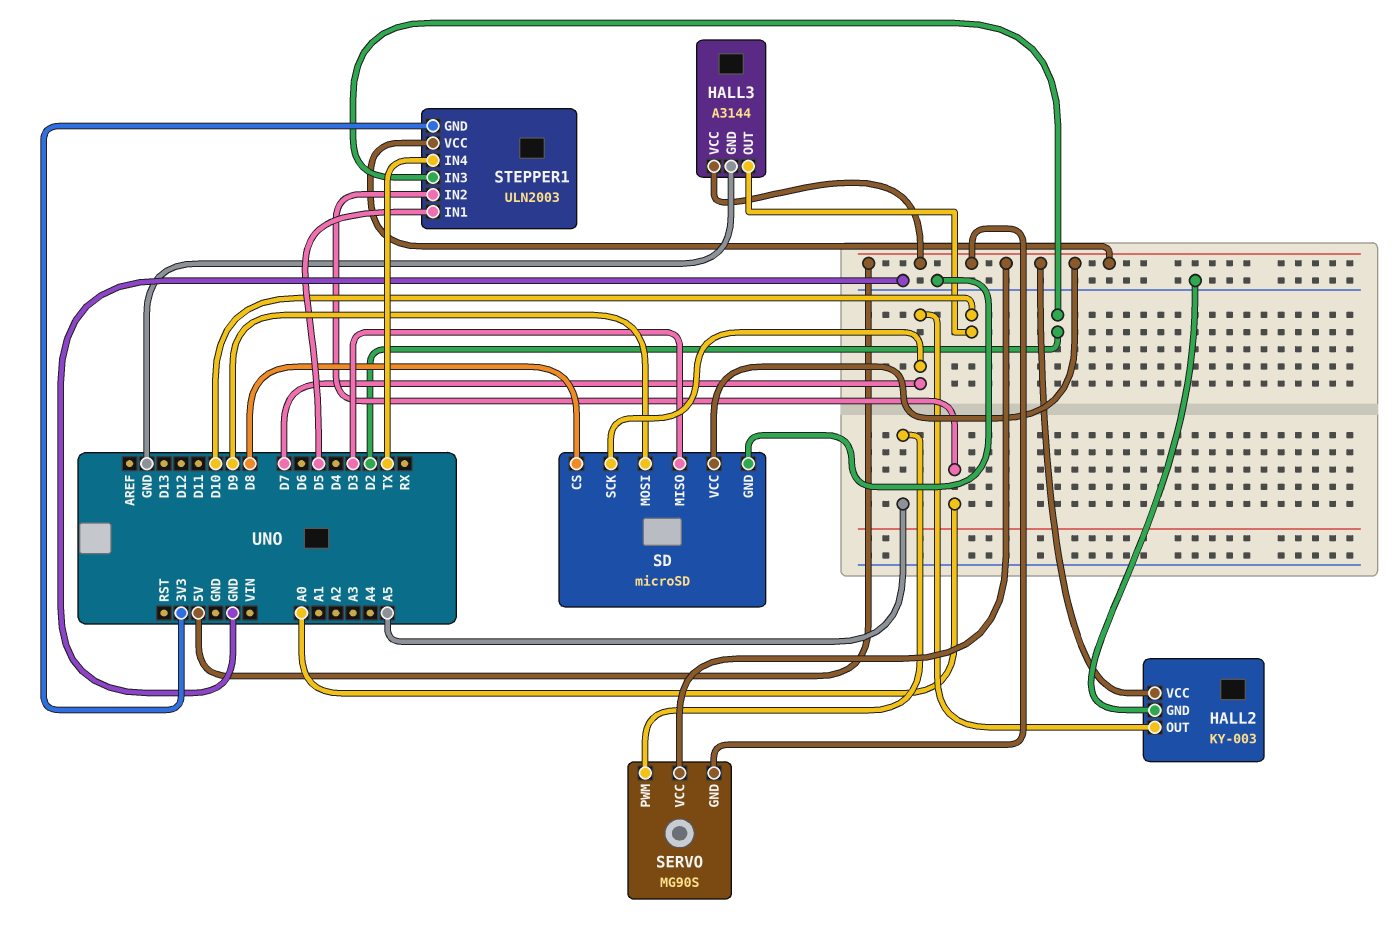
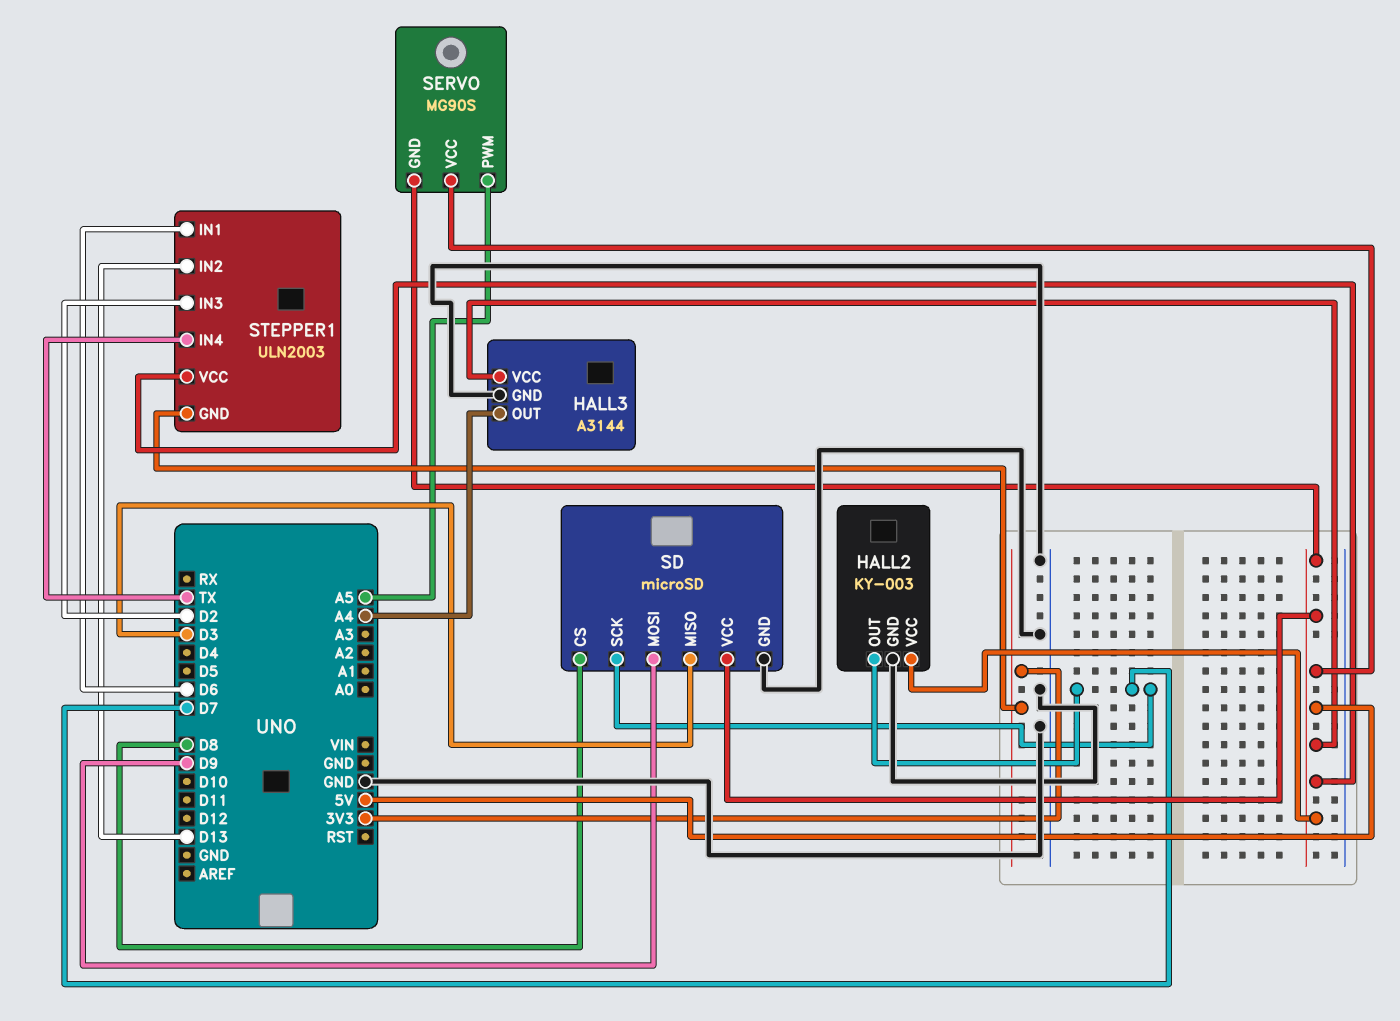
HALL3 pin OUT: D10 -> A4
STEPPER1 pin IN1: D5 -> D6
STEPPER1 pin IN2: A0 -> D13

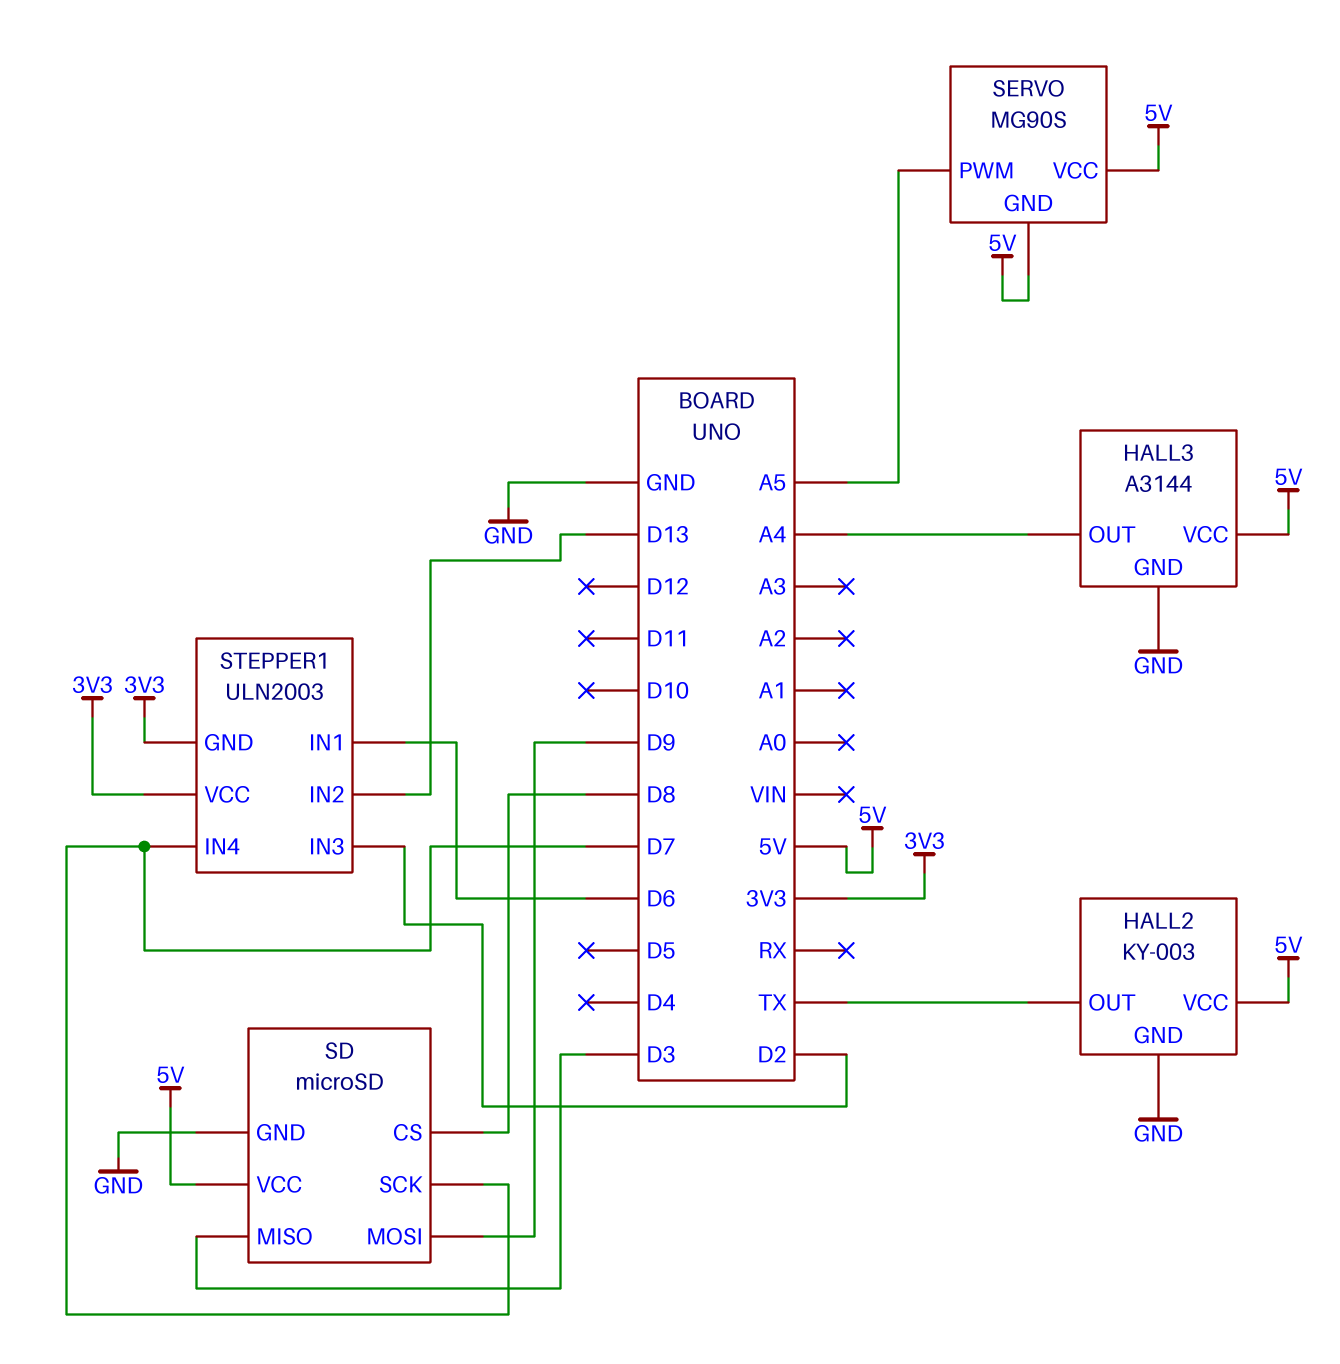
HALL2 pin OUT: D7 -> TX
STEPPER1 pin IN4: TX -> D7
STEPPER1 pin VCC: 5V -> 3V3

